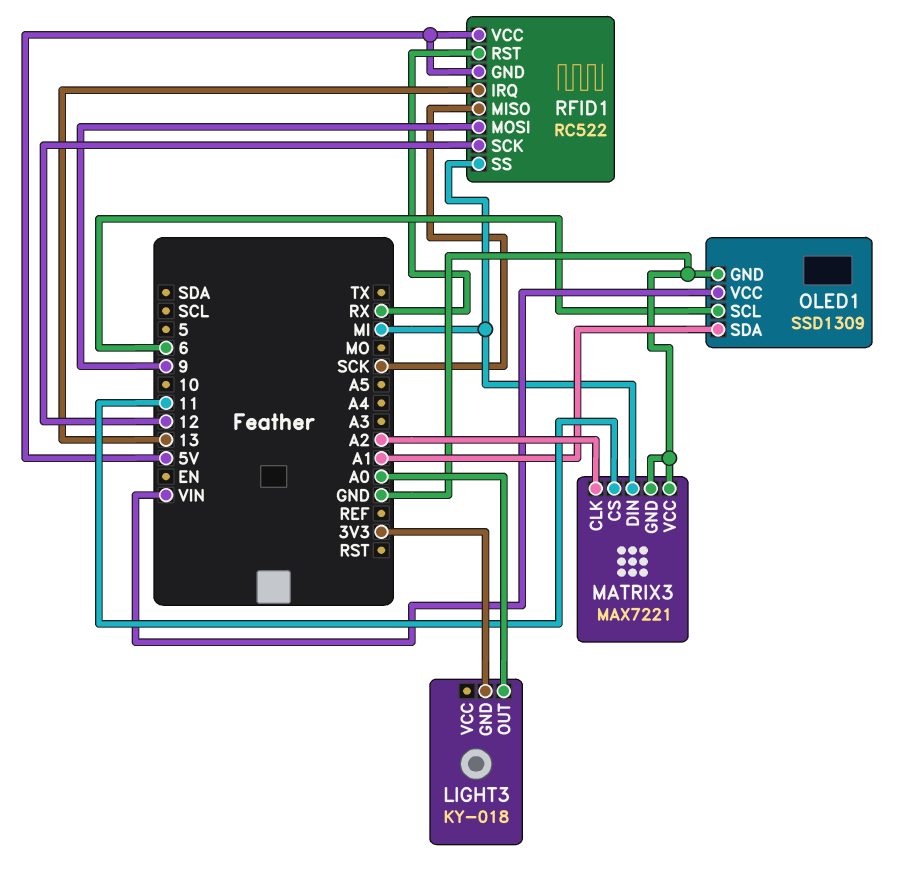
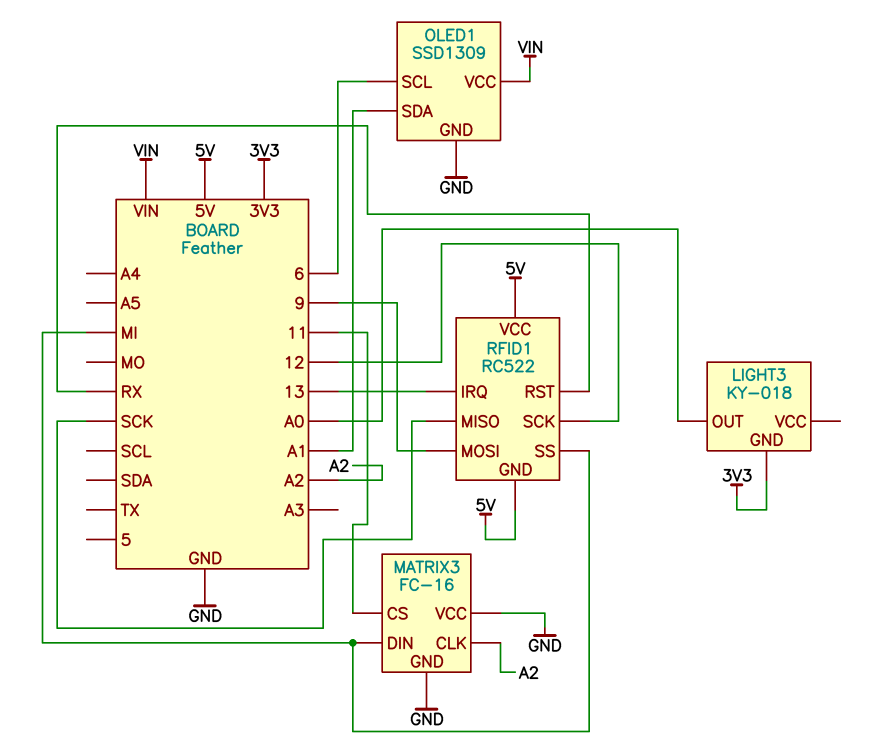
MATRIX3: MAX7221 -> FC-16

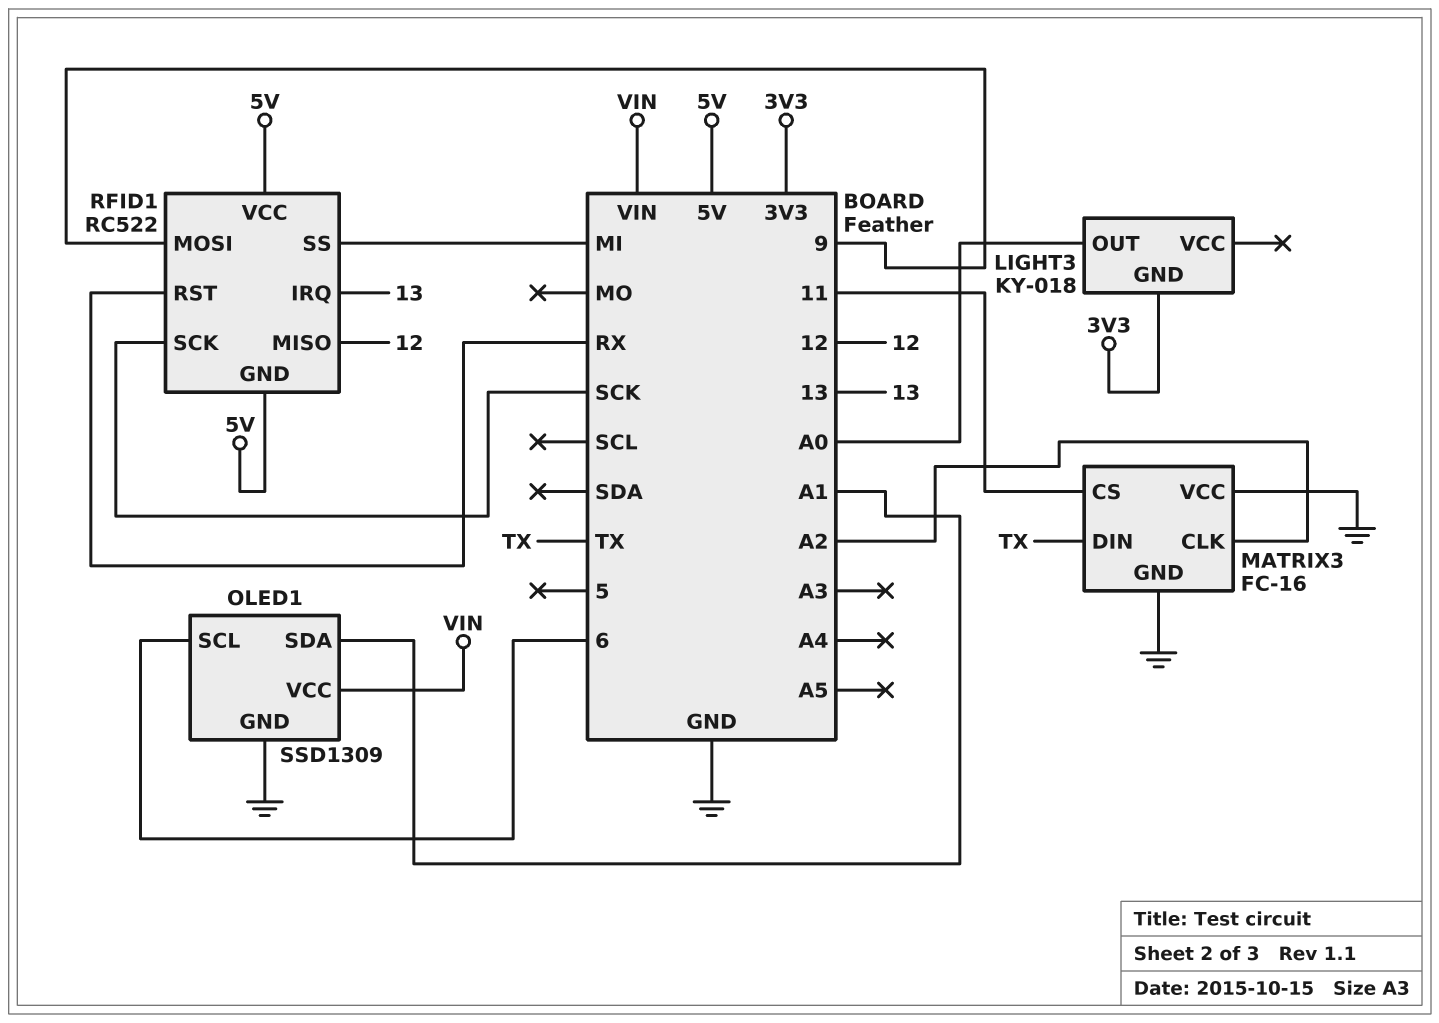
MATRIX3 pin DIN: MI -> TX
RFID1 pin MISO: SCK -> 12
RFID1 pin SCK: 12 -> SCK

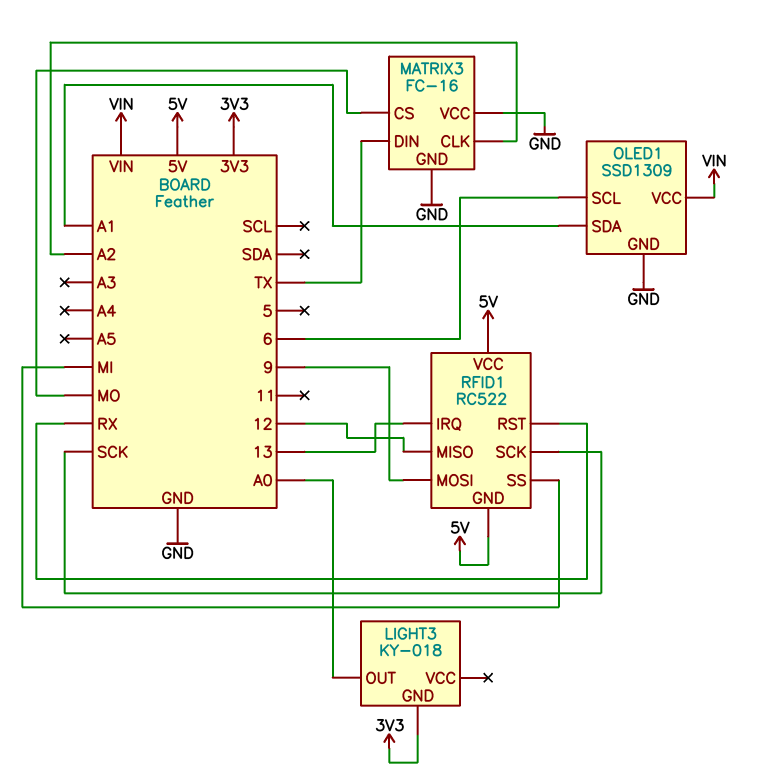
MATRIX3 pin CS: 11 -> MO

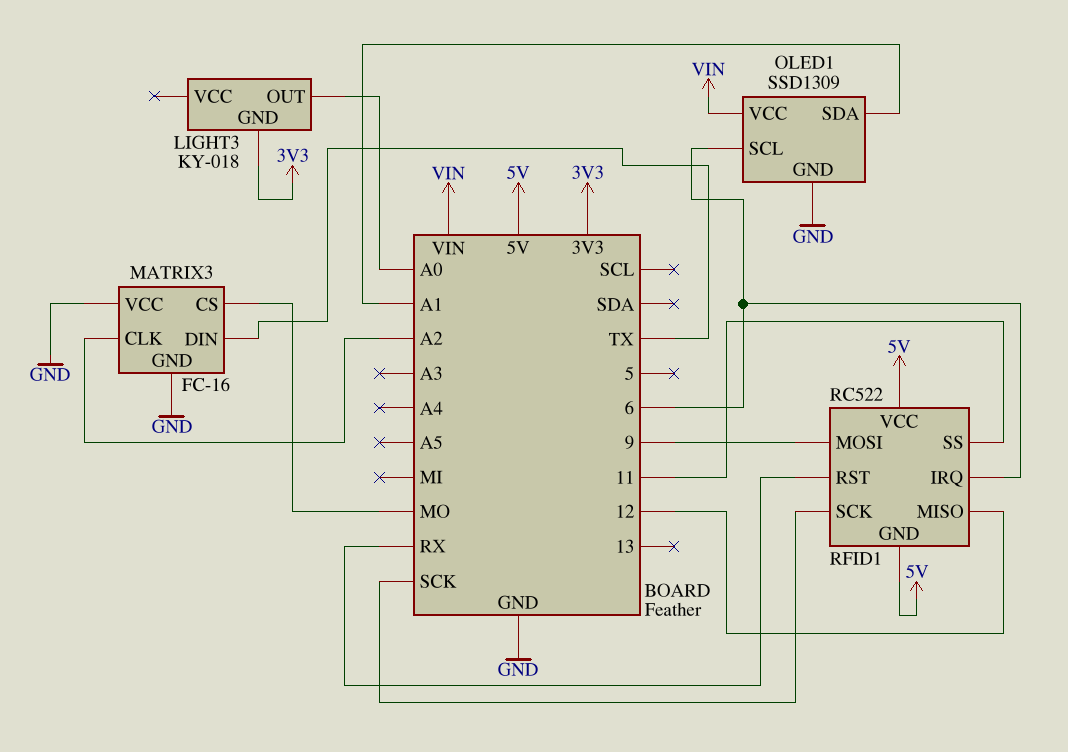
RFID1 pin IRQ: 13 -> 6
RFID1 pin SS: MI -> 11

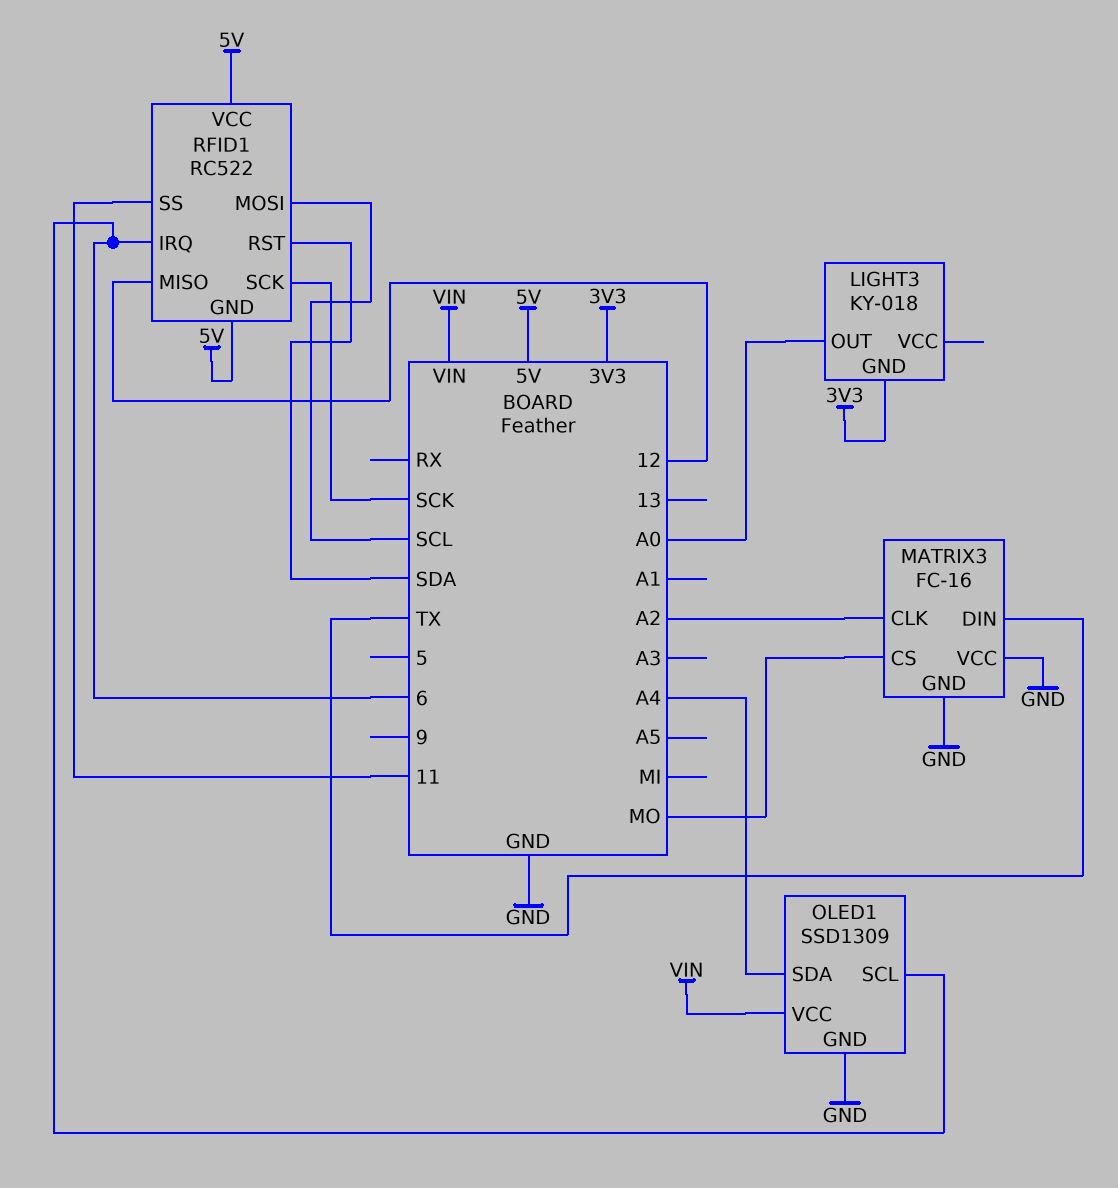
OLED1 pin SDA: A1 -> A4
RFID1 pin MOSI: 9 -> SCL
RFID1 pin RST: RX -> SDA

